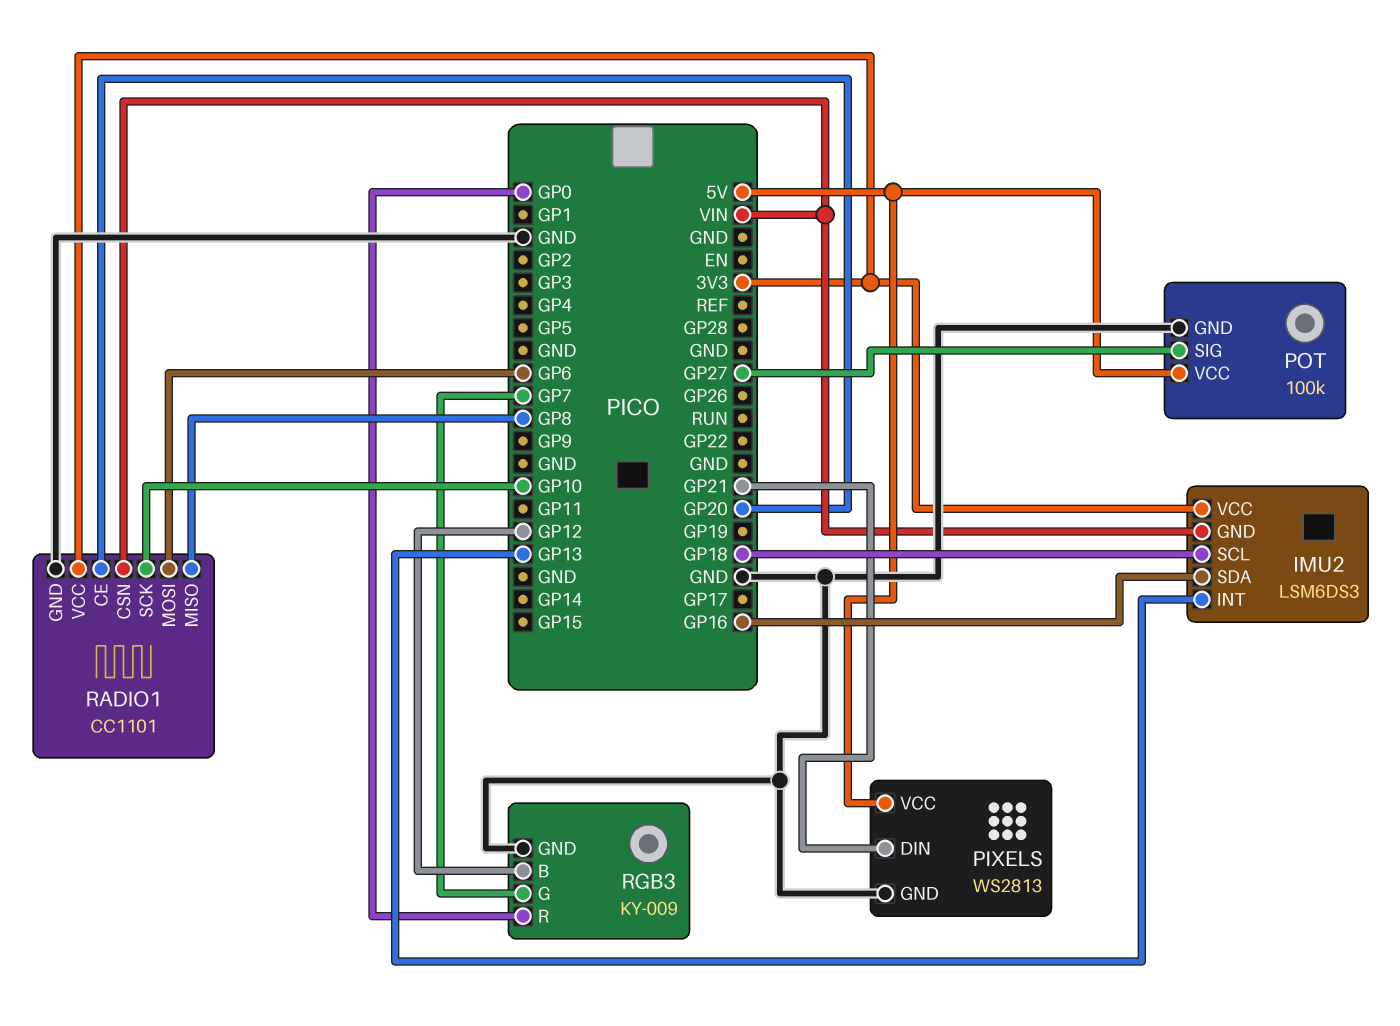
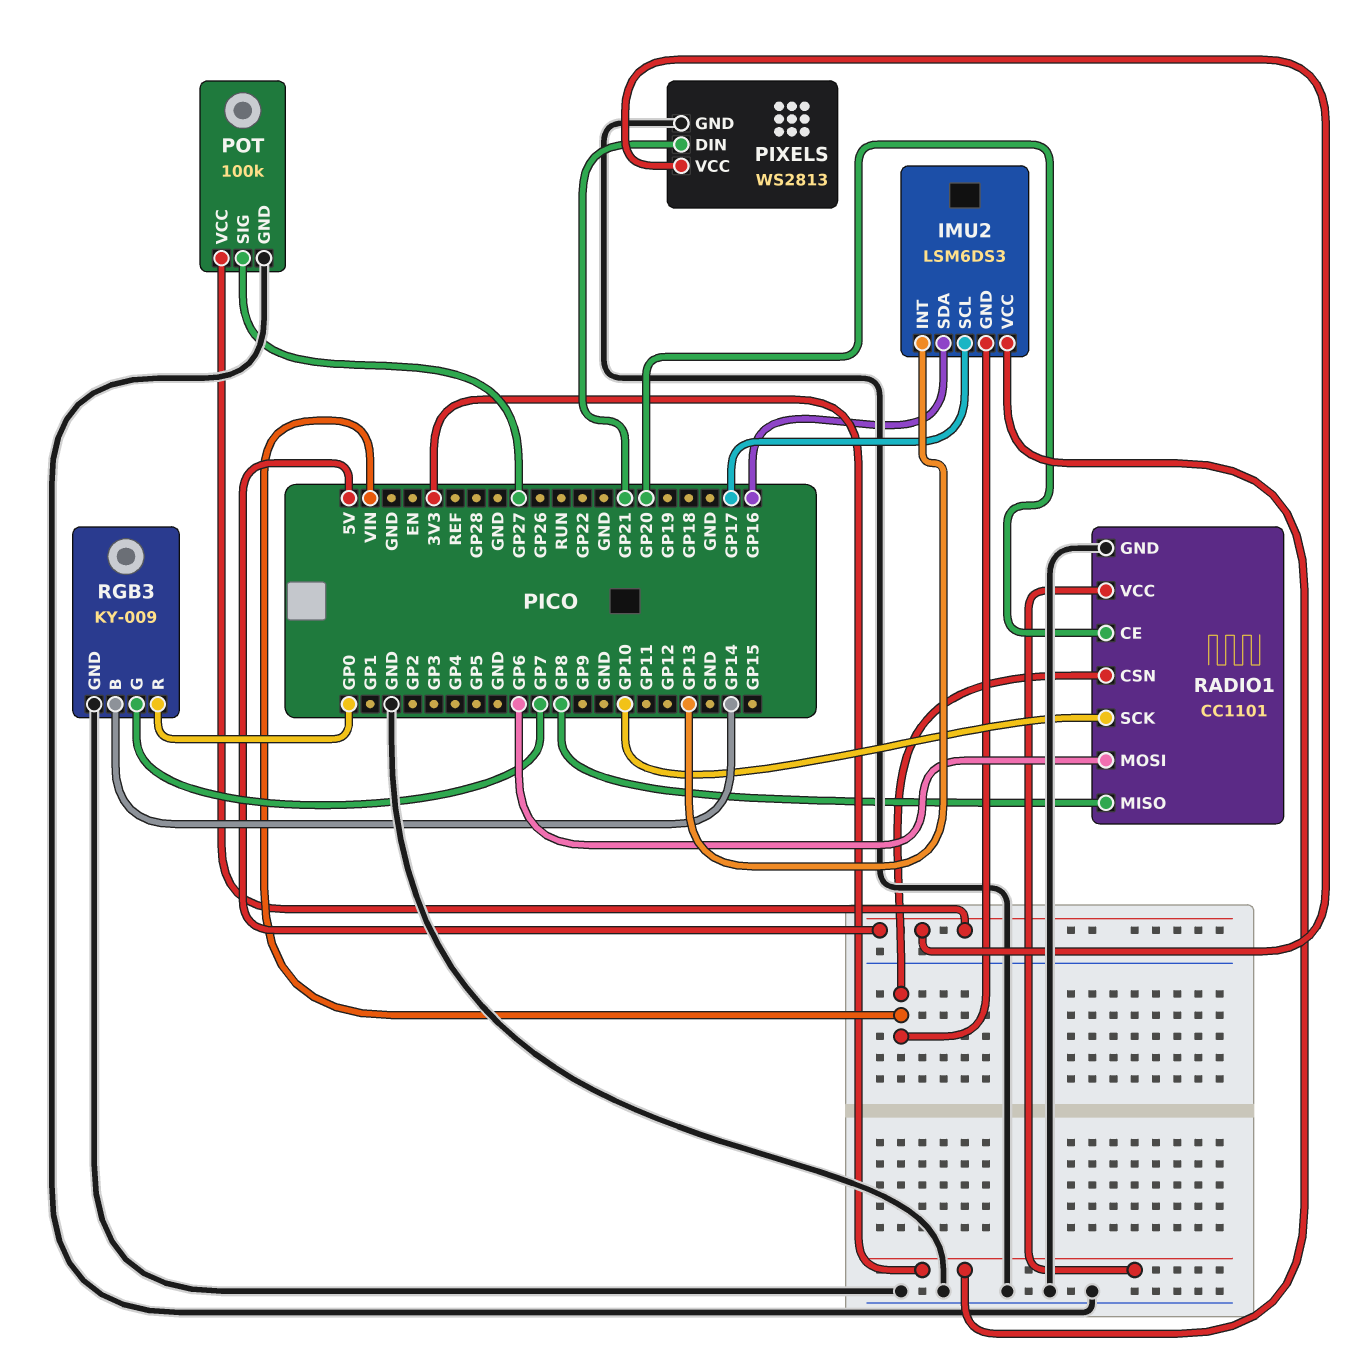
IMU2 pin SCL: GP18 -> GP17
RGB3 pin B: GP12 -> GP14

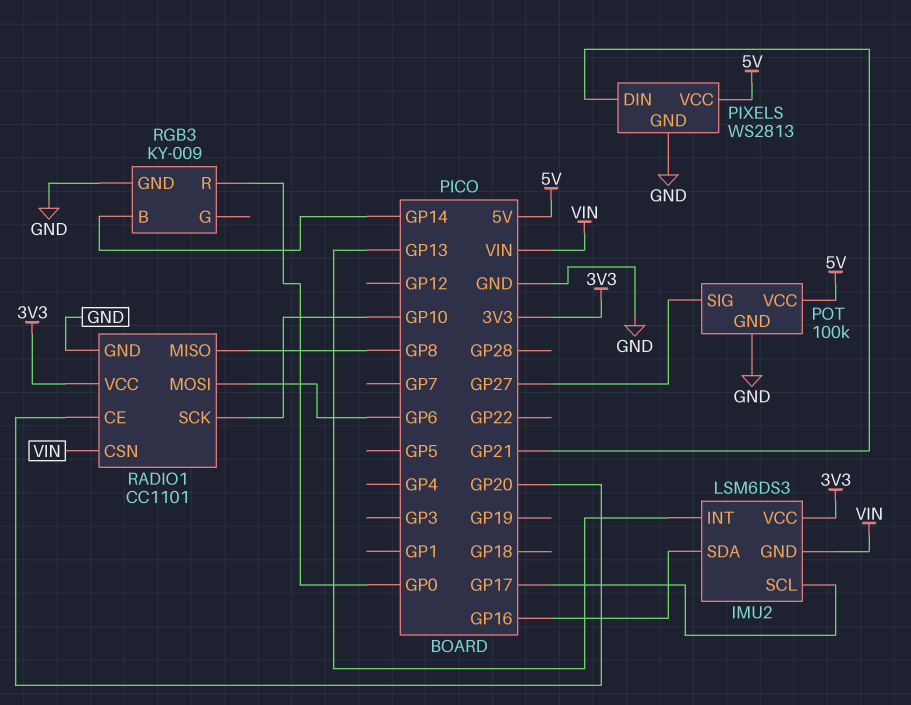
RGB3 pin G: GP7 -> none

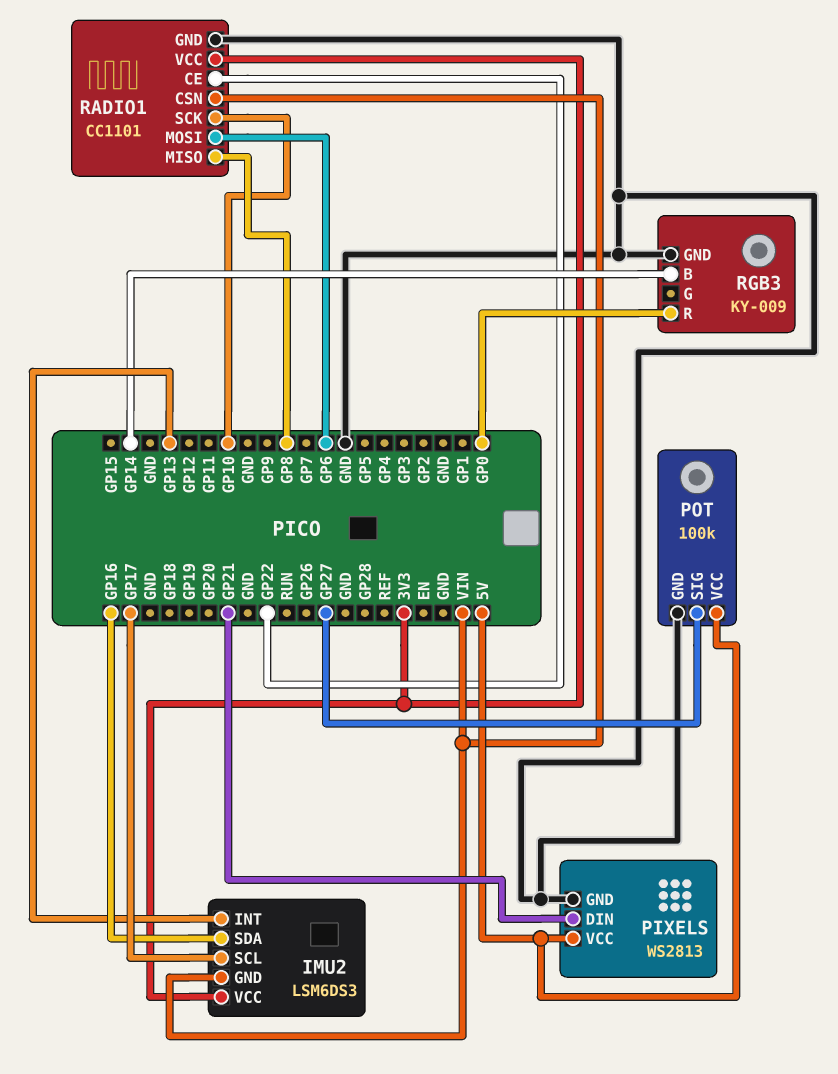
RADIO1 pin CE: GP20 -> GP22

